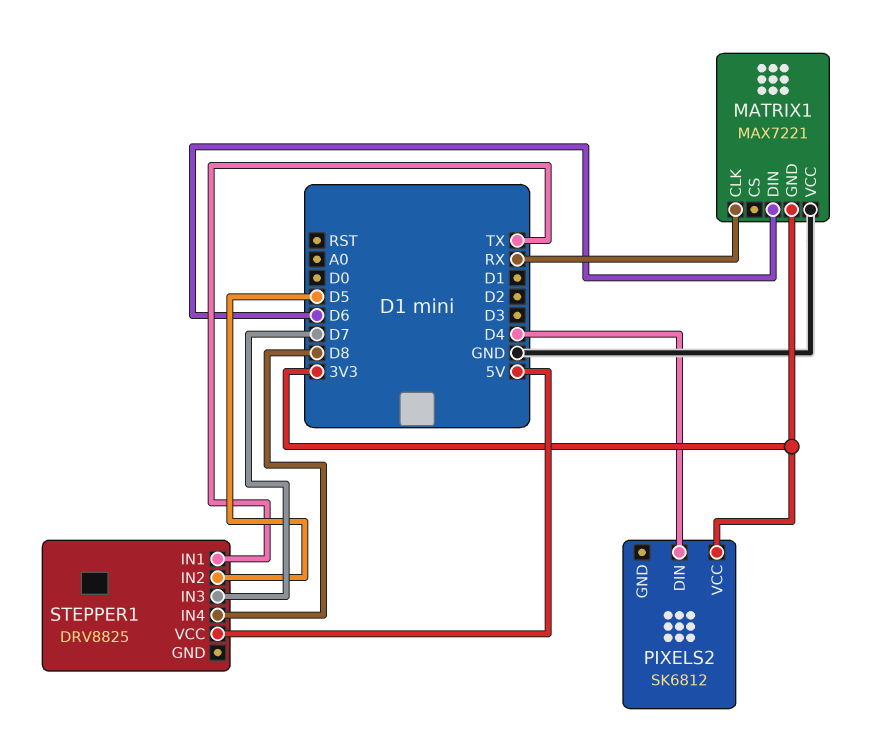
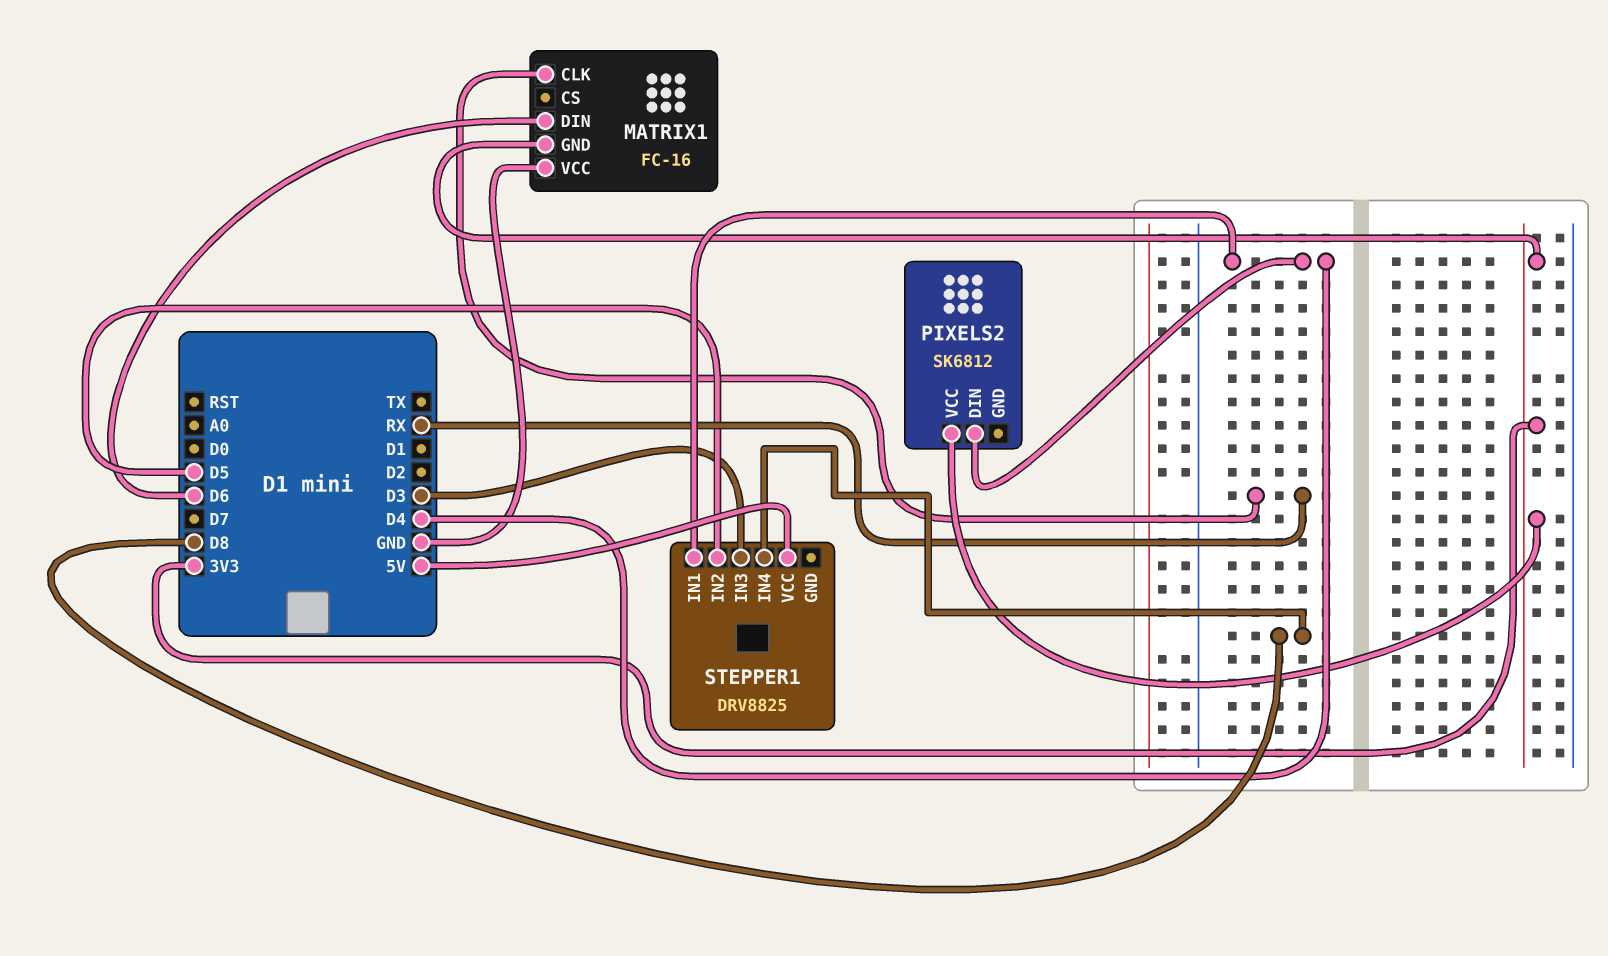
MATRIX1: MAX7221 -> FC-16
STEPPER1 pin IN1: TX -> D4
STEPPER1 pin IN3: D7 -> D3

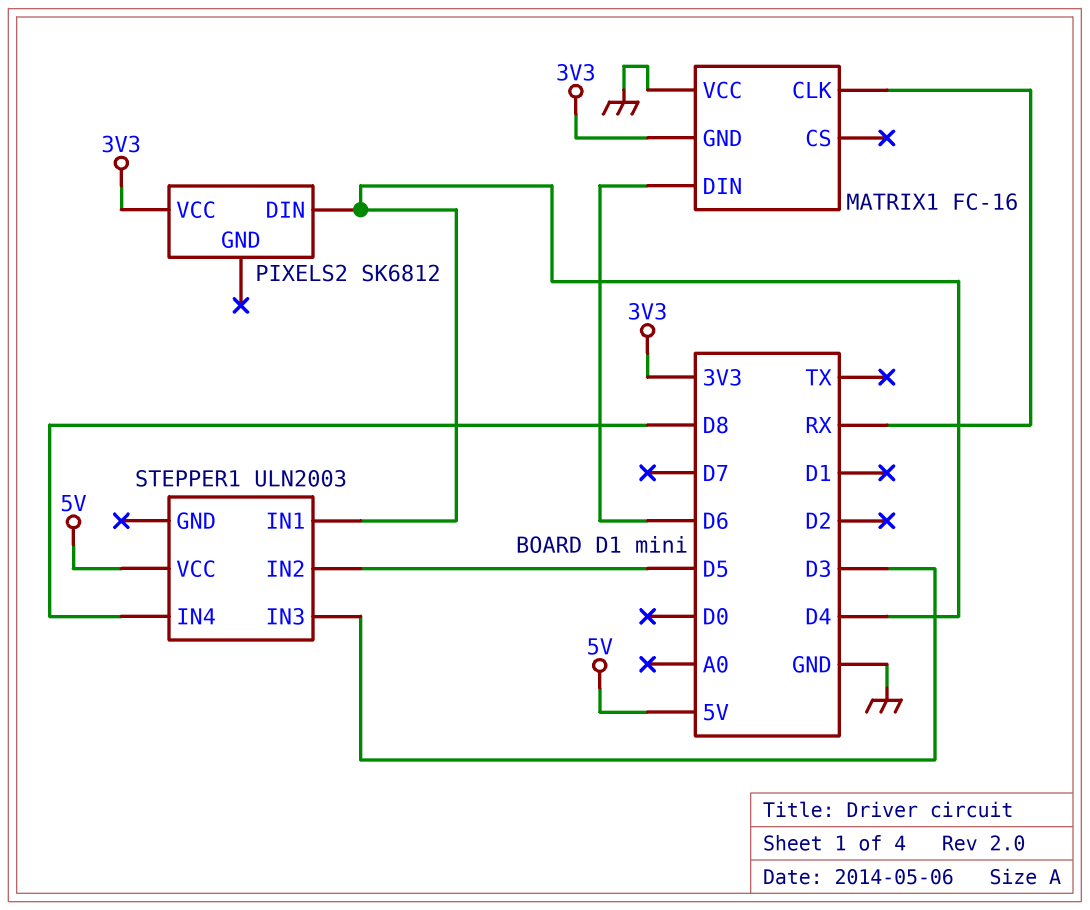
STEPPER1: DRV8825 -> ULN2003

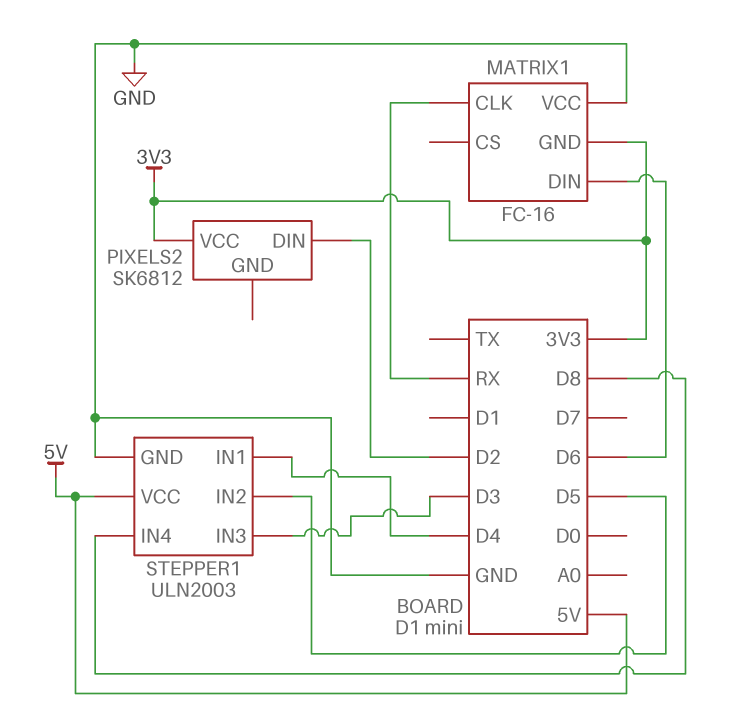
PIXELS2 pin DIN: D4 -> D2
STEPPER1 pin GND: none -> GND

